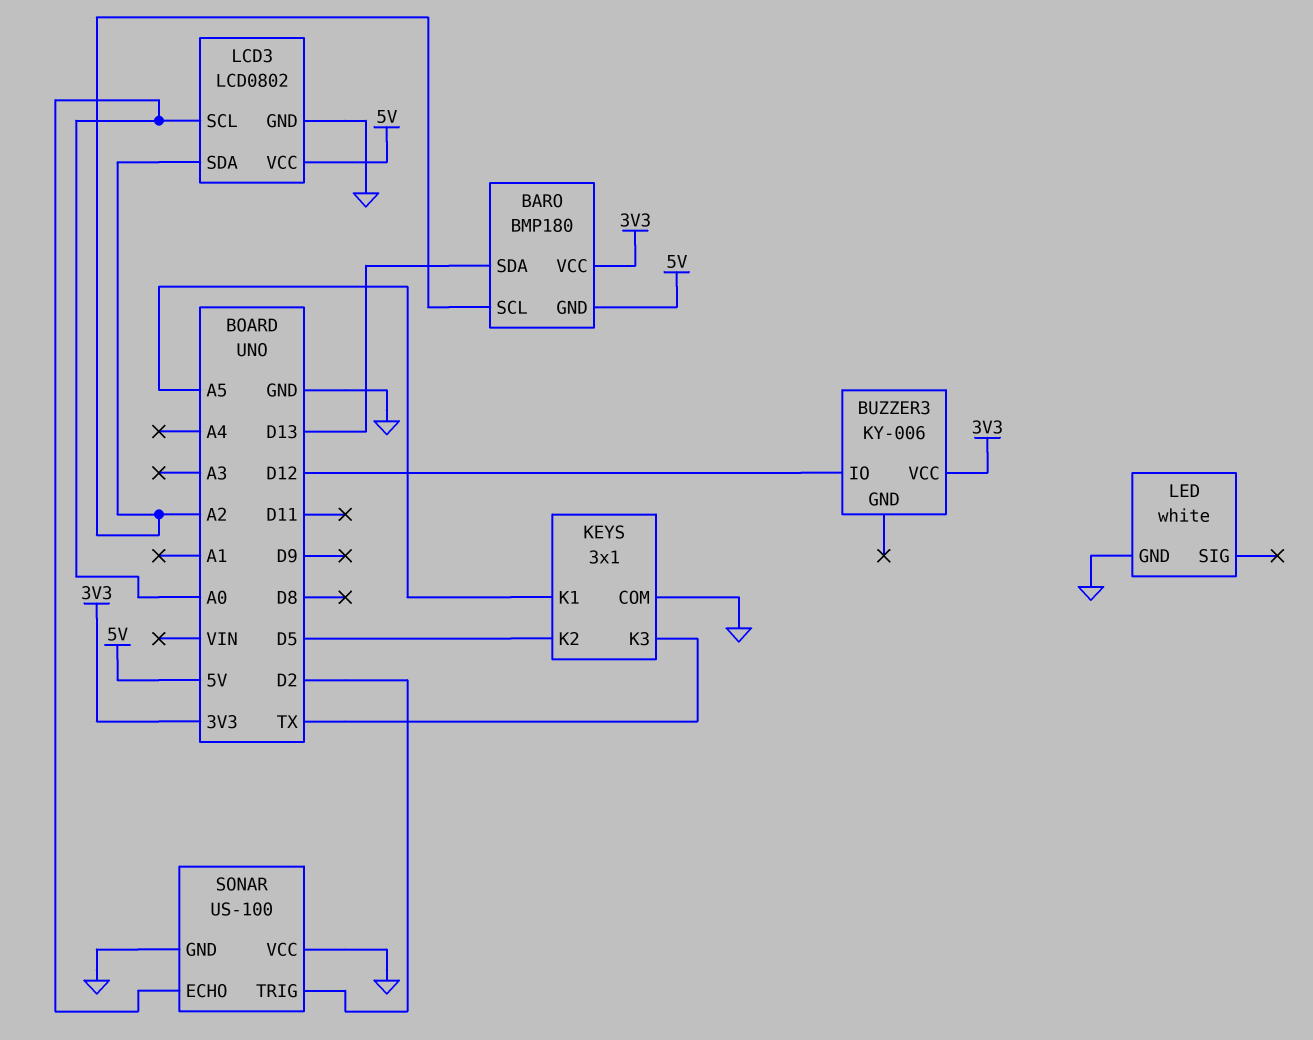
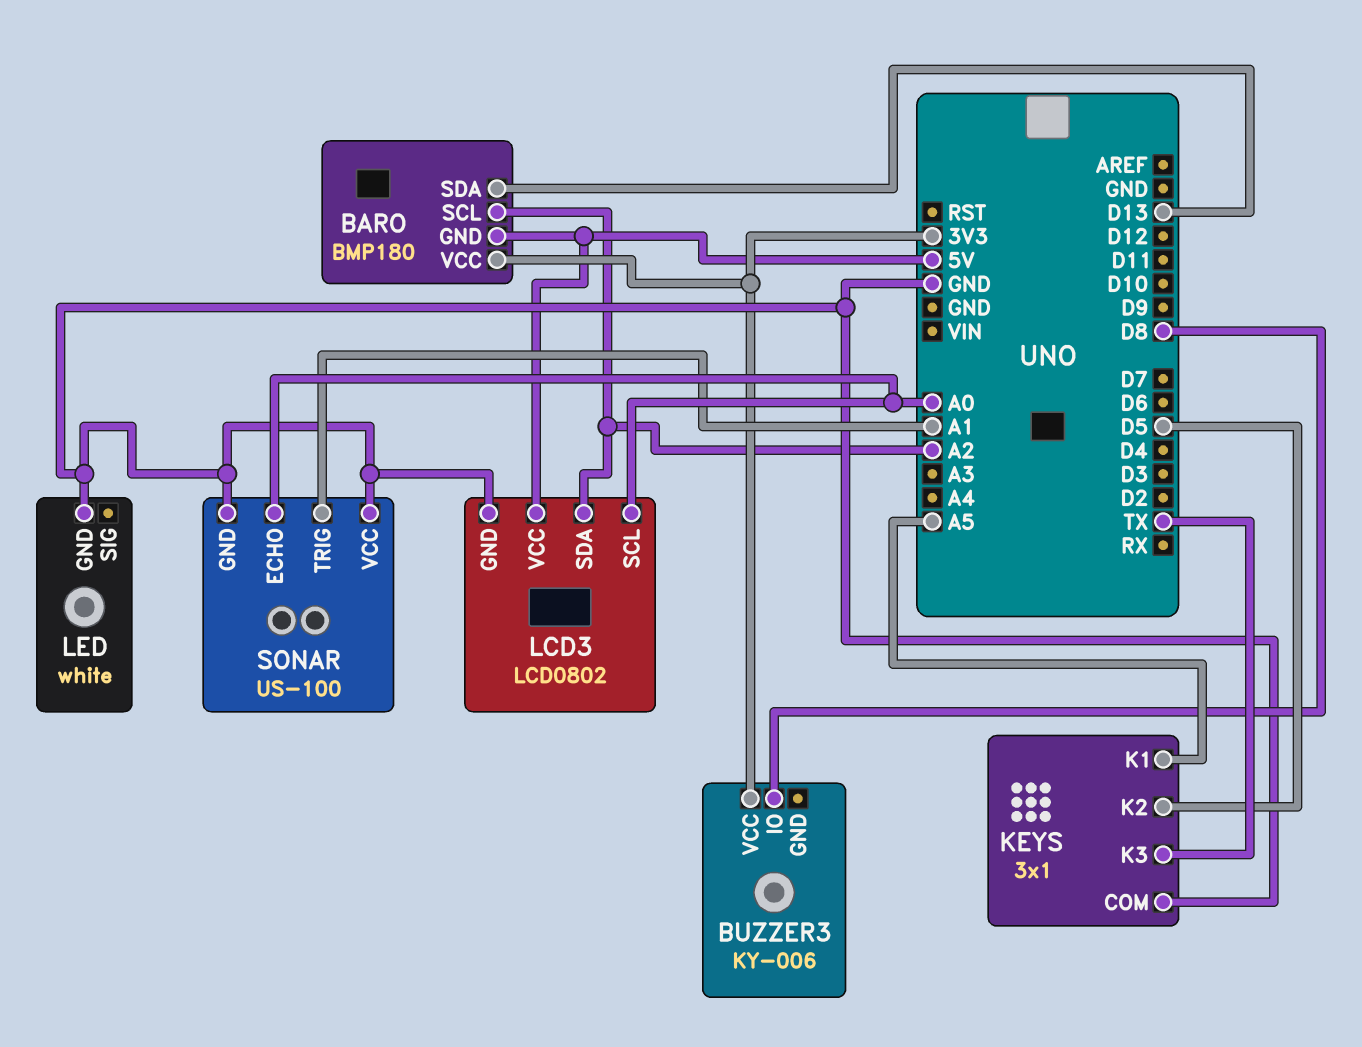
BUZZER3 pin IO: D12 -> D8
SONAR pin TRIG: D2 -> A1

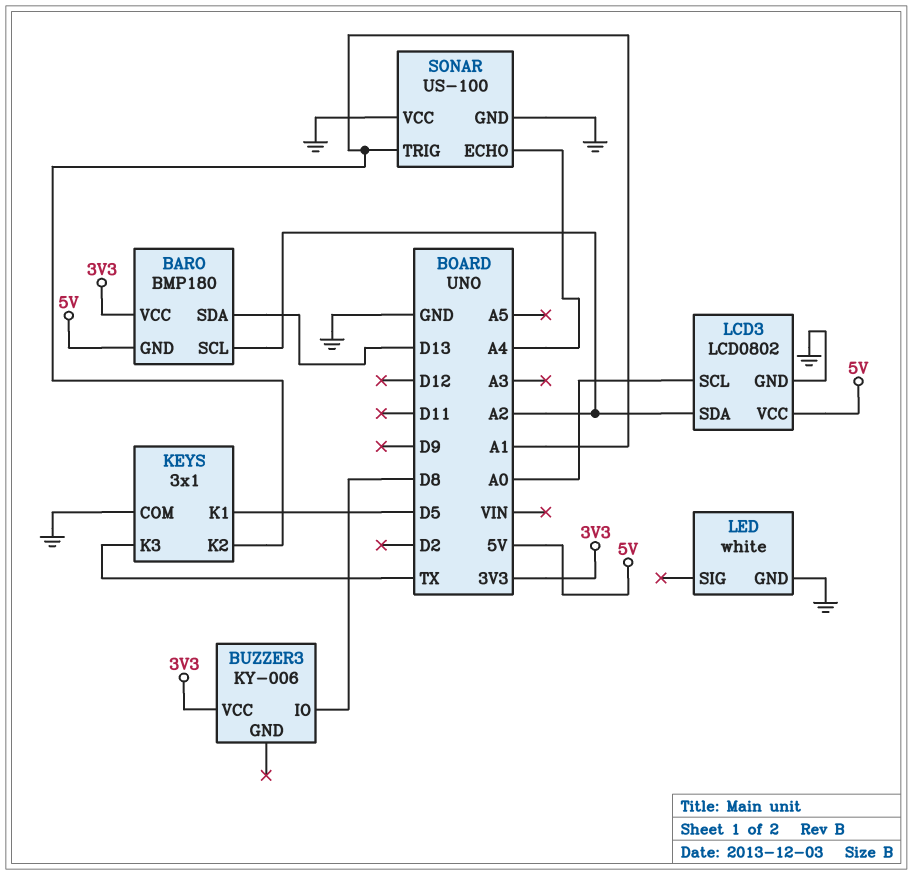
KEYS pin K1: A5 -> D5
KEYS pin K2: D5 -> A1
SONAR pin ECHO: A0 -> A4

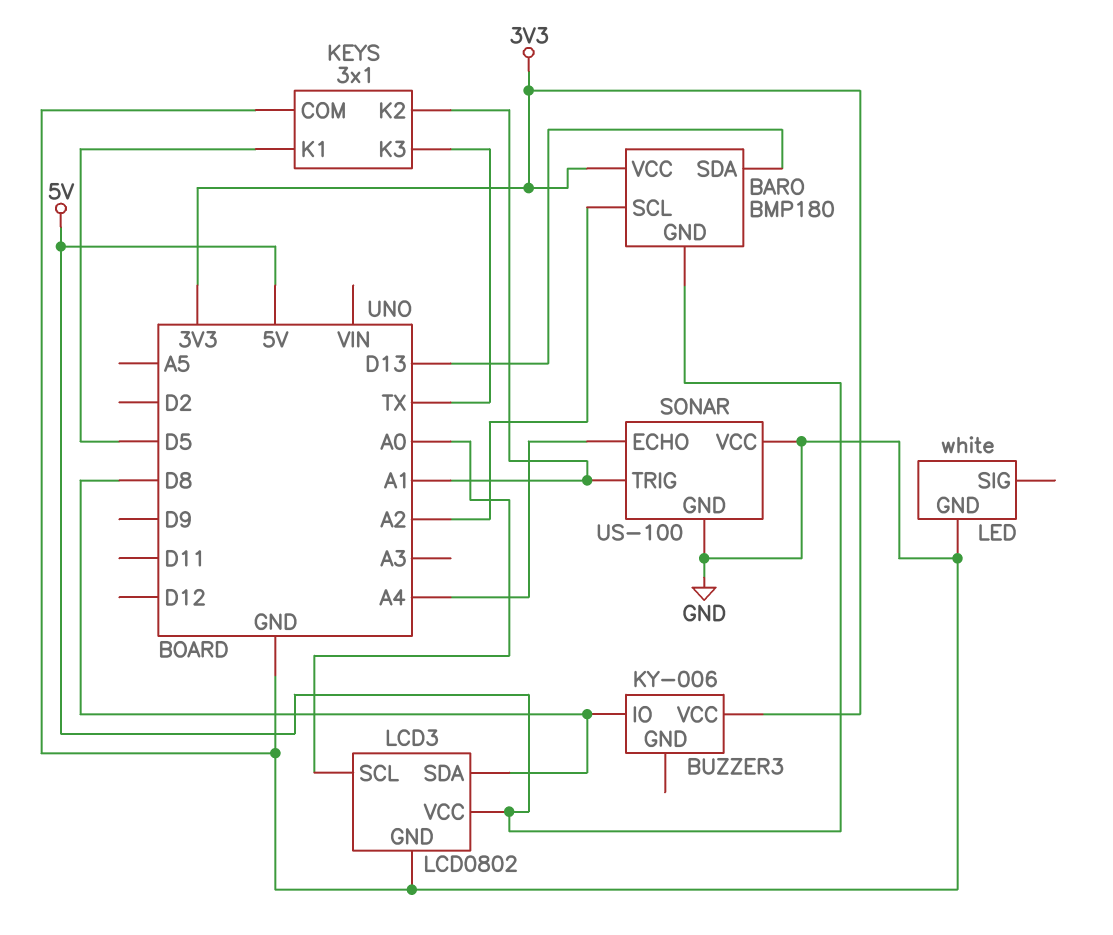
LCD3 pin SDA: A2 -> D8

